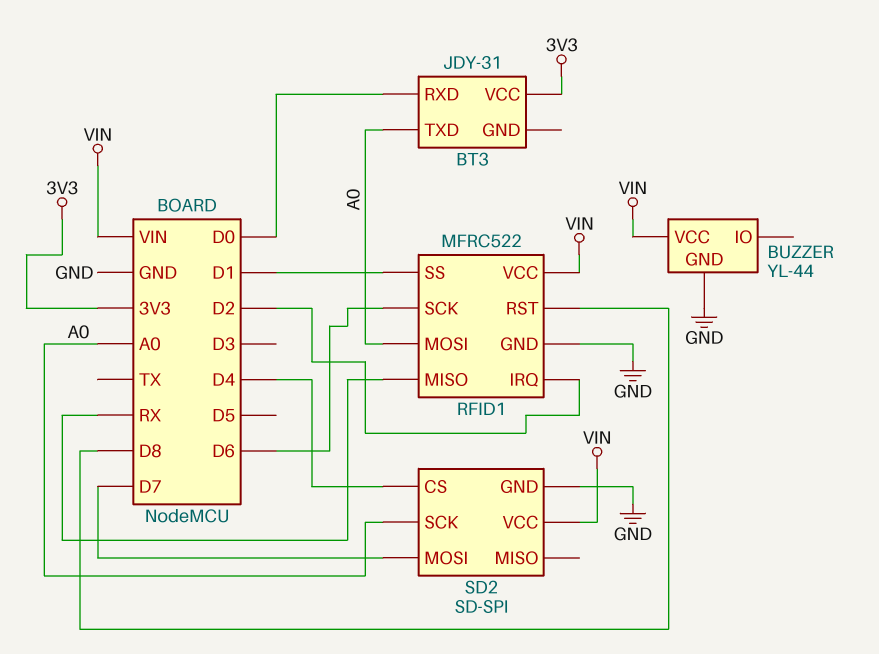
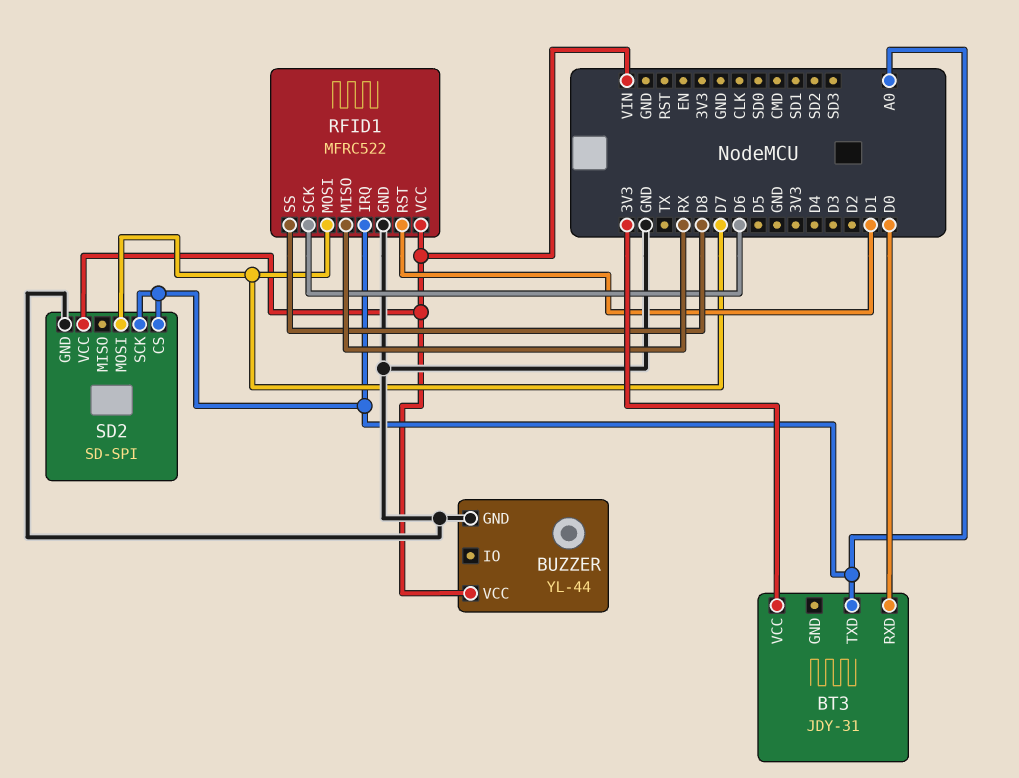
RFID1 pin IRQ: D2 -> A0
RFID1 pin MOSI: A0 -> D7
RFID1 pin RST: D8 -> D1
RFID1 pin SS: D1 -> D8
SD2 pin CS: D4 -> A0

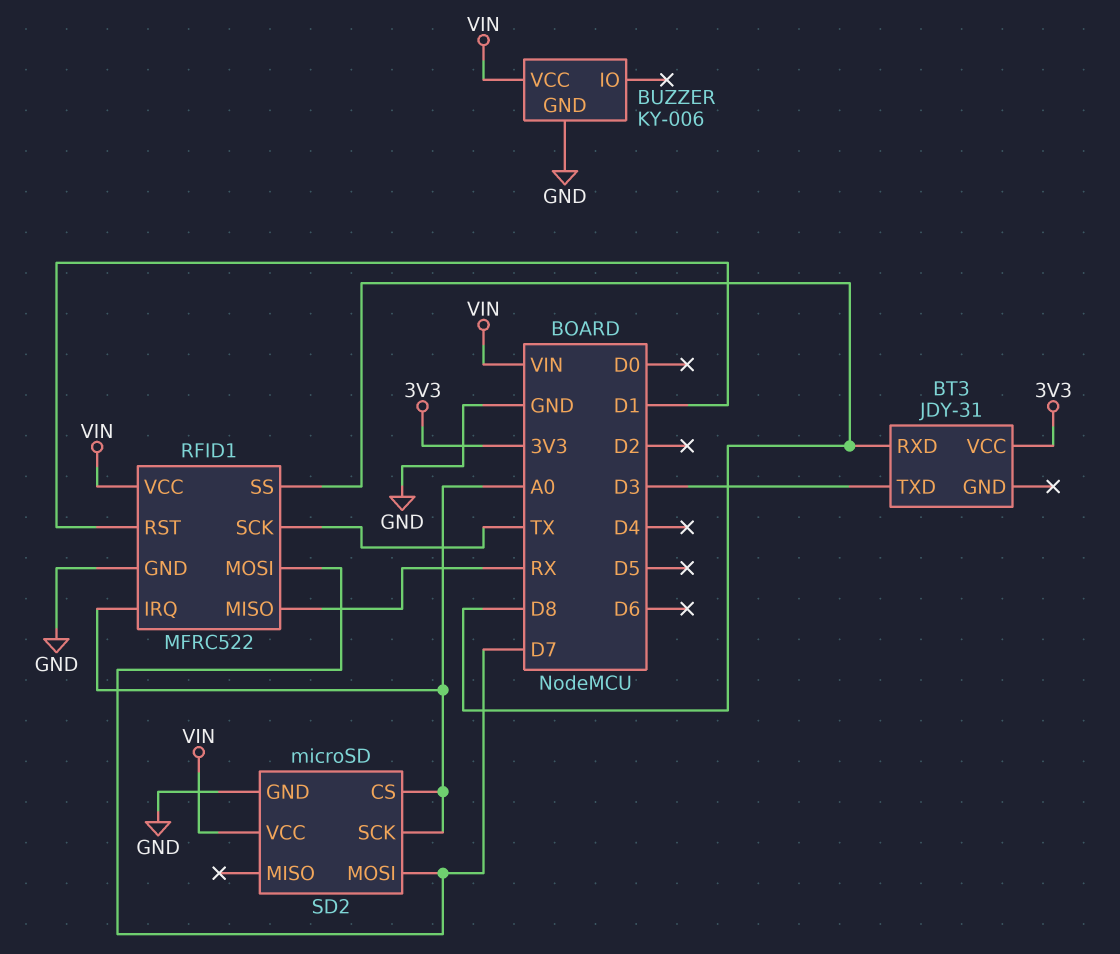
BT3 pin RXD: D0 -> D8
BT3 pin TXD: A0 -> D3
BUZZER: YL-44 -> KY-006
RFID1 pin SCK: D6 -> TX
SD2: SD-SPI -> microSD

